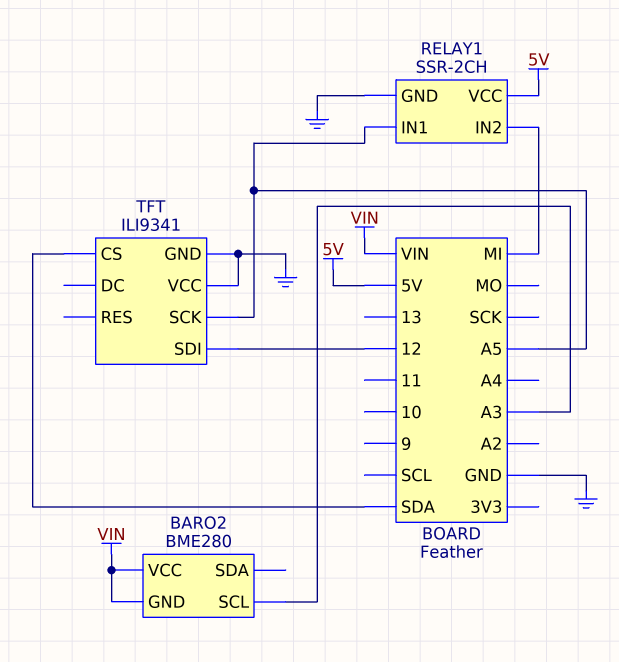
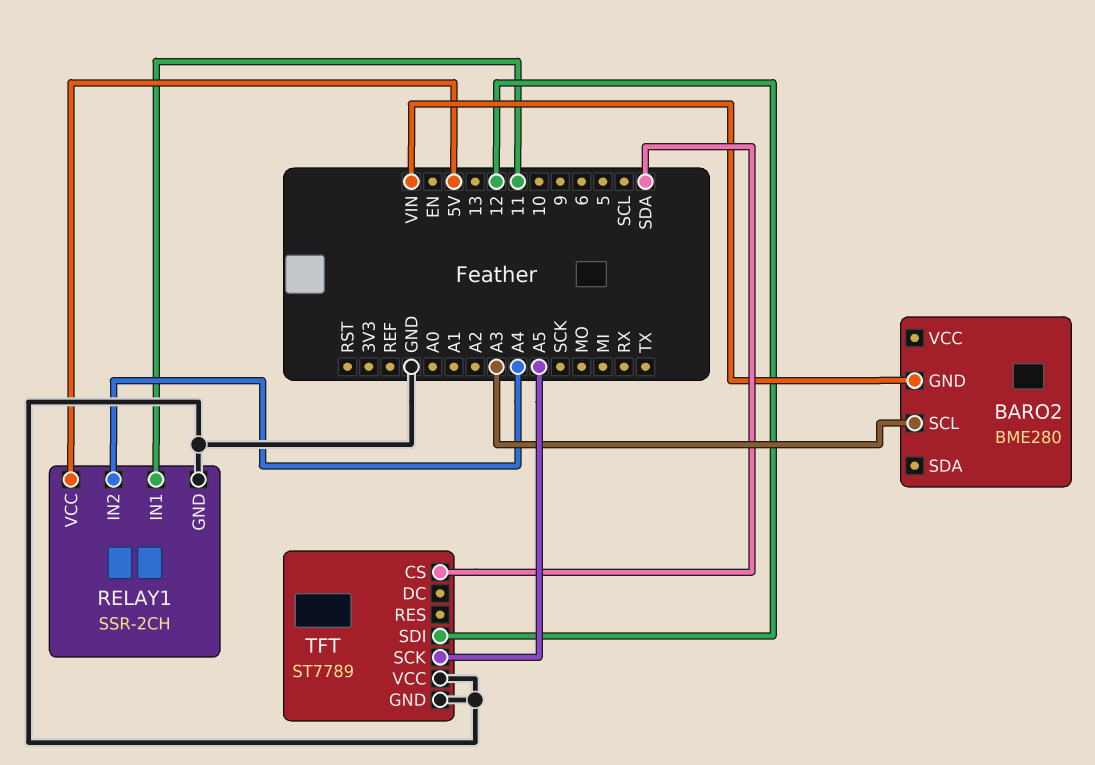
BARO2 pin VCC: VIN -> none
RELAY1 pin IN1: A5 -> 11
RELAY1 pin IN2: MI -> A4
TFT: ILI9341 -> ST7789

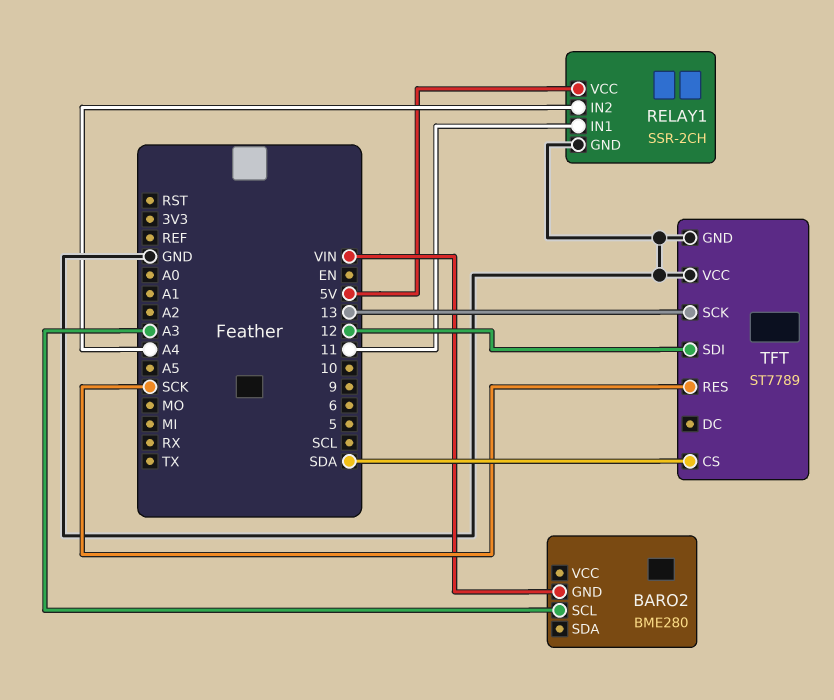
TFT pin RES: none -> SCK
TFT pin SCK: A5 -> 13

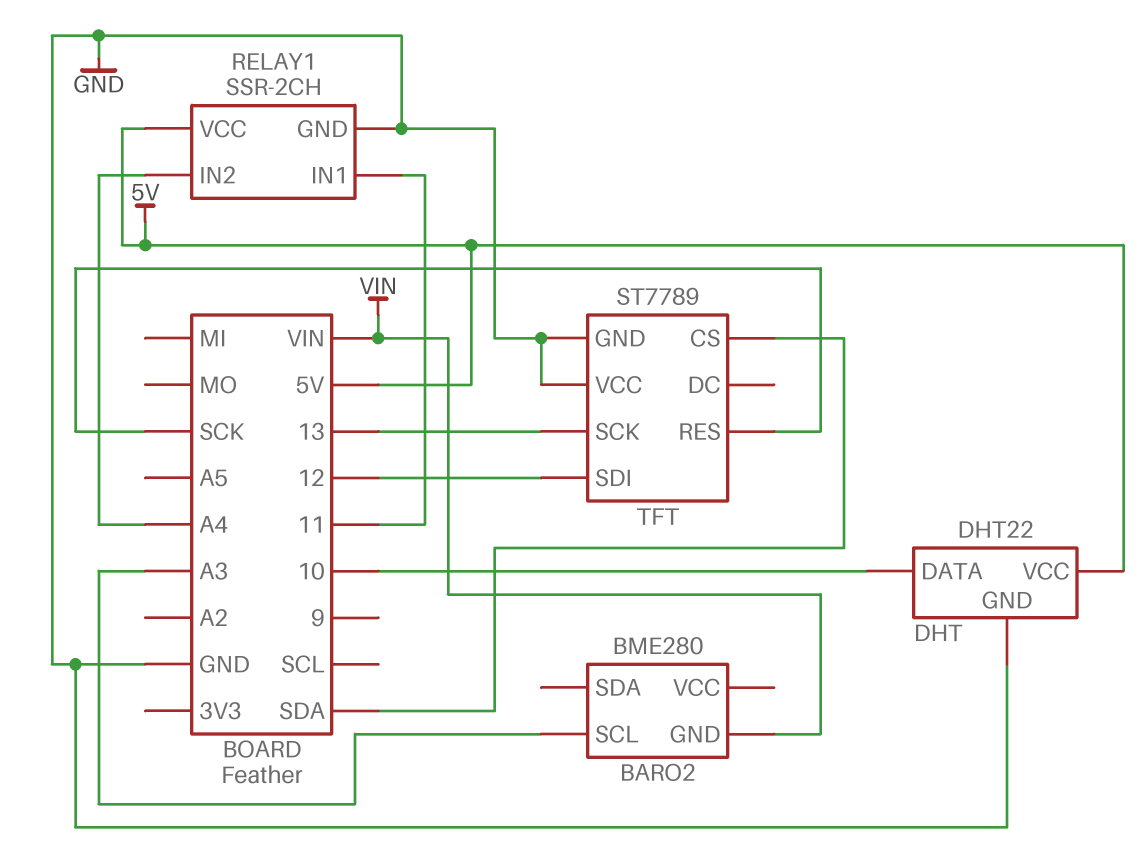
DHT: none -> DHT22
DHT pin DATA: none -> 10
DHT pin GND: none -> GND
DHT pin VCC: none -> 5V

